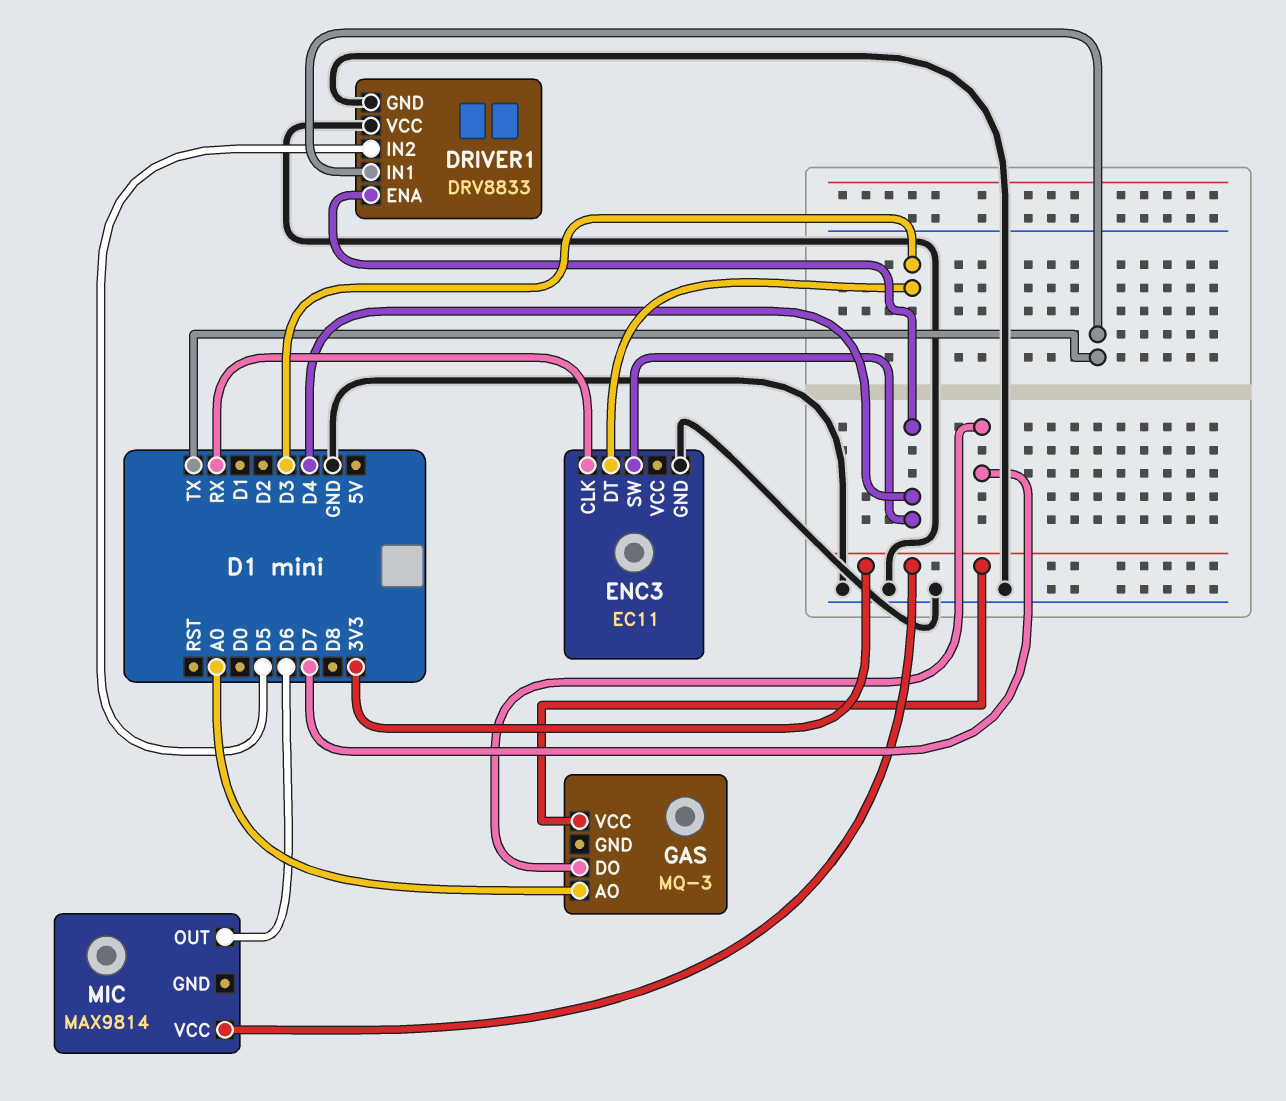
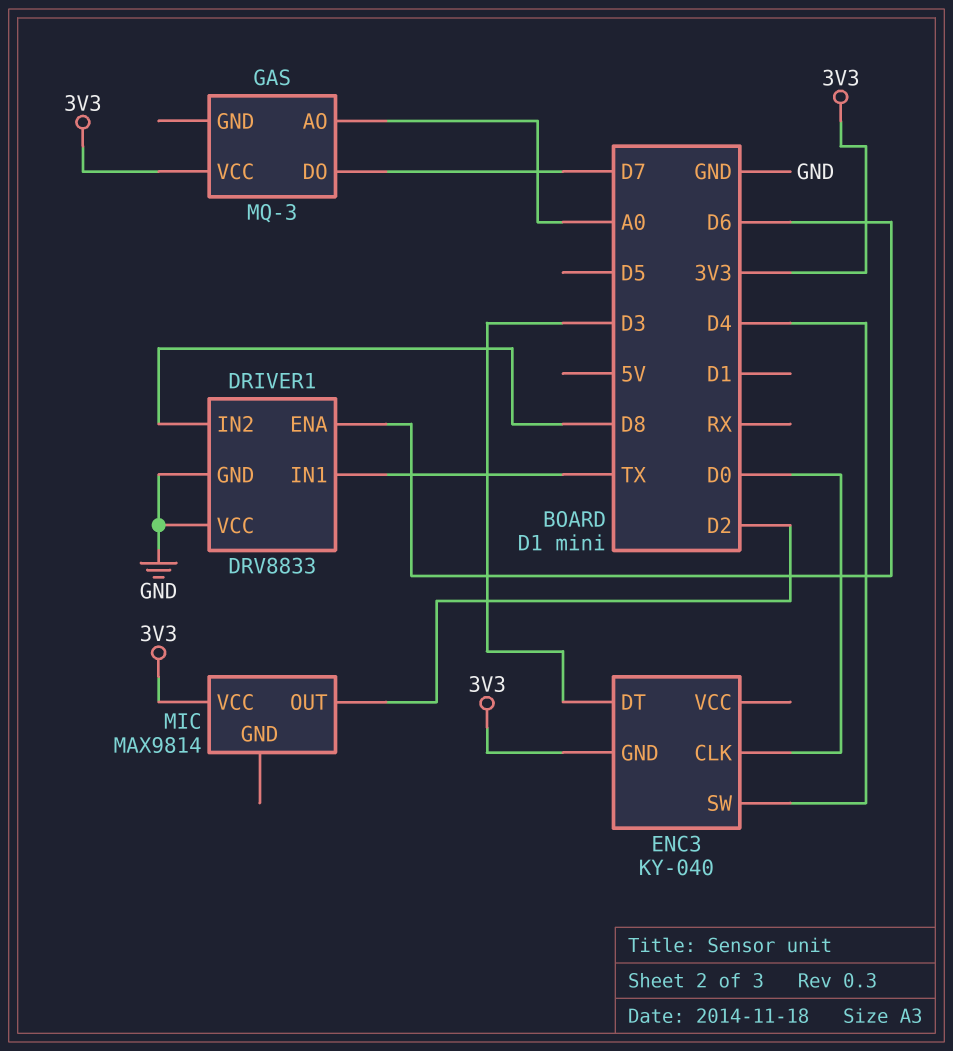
DRIVER1 pin ENA: D4 -> D6
DRIVER1 pin IN2: D5 -> D8
ENC3: EC11 -> KY-040
ENC3 pin CLK: RX -> D0
ENC3 pin GND: GND -> 3V3
MIC pin OUT: D6 -> D2

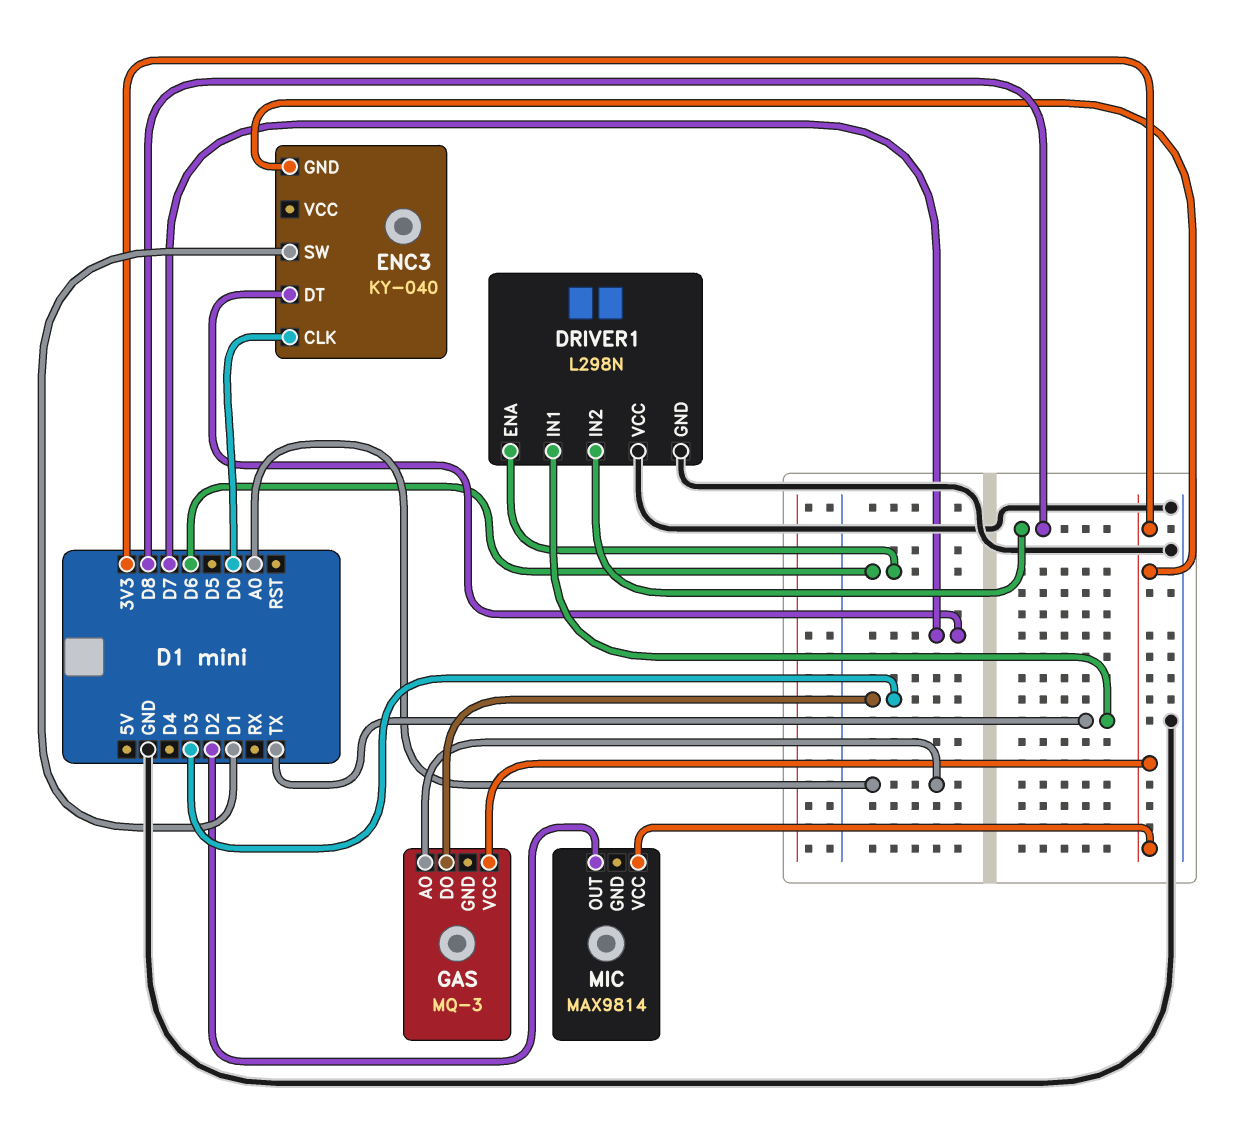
DRIVER1: DRV8833 -> L298N
ENC3 pin DT: D3 -> D7
ENC3 pin SW: D4 -> D1
GAS pin DO: D7 -> D3

